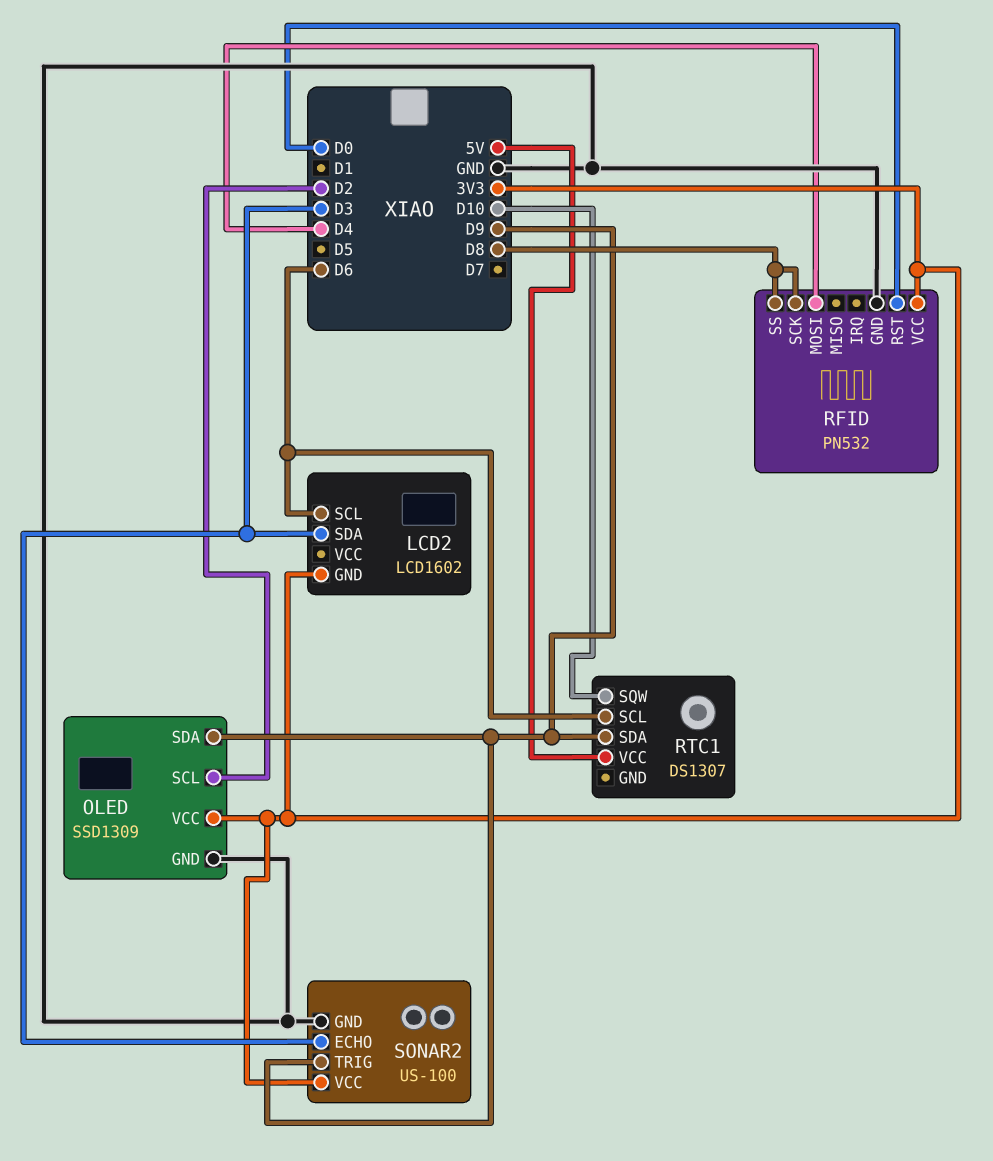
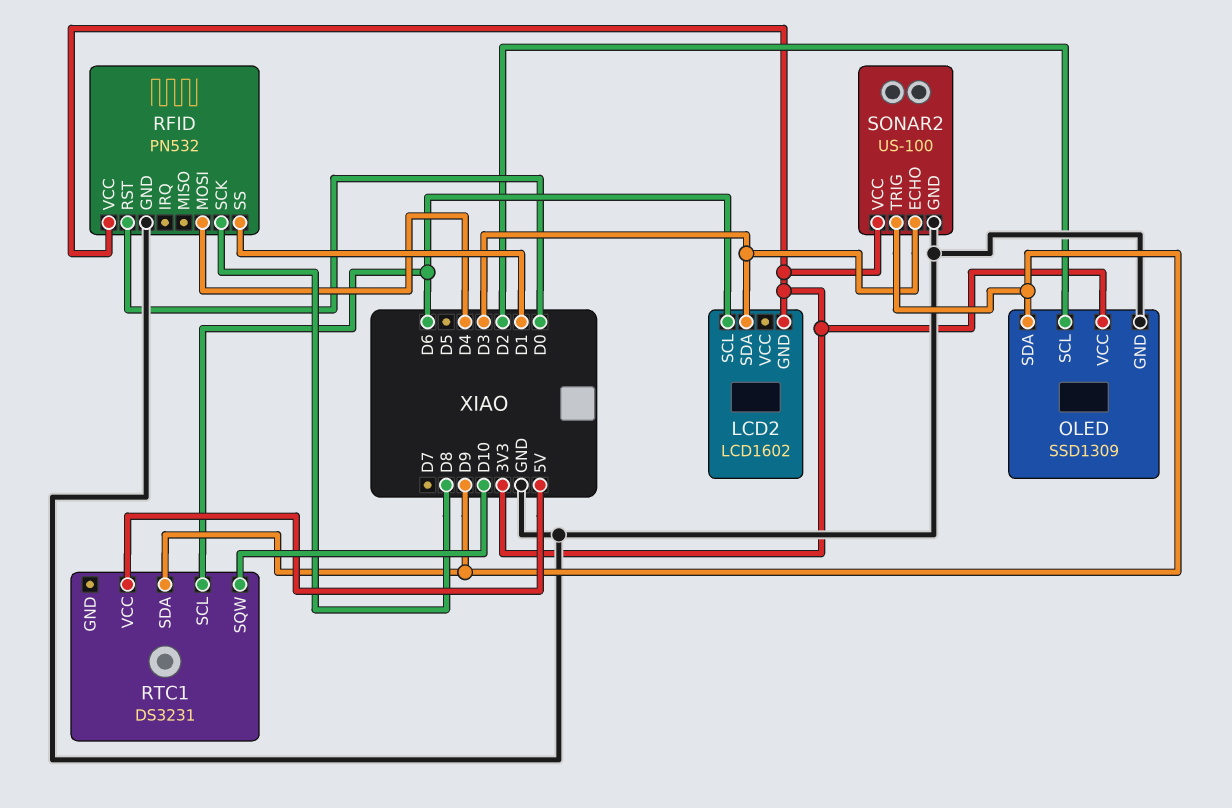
RFID pin SS: D8 -> D1
RTC1: DS1307 -> DS3231

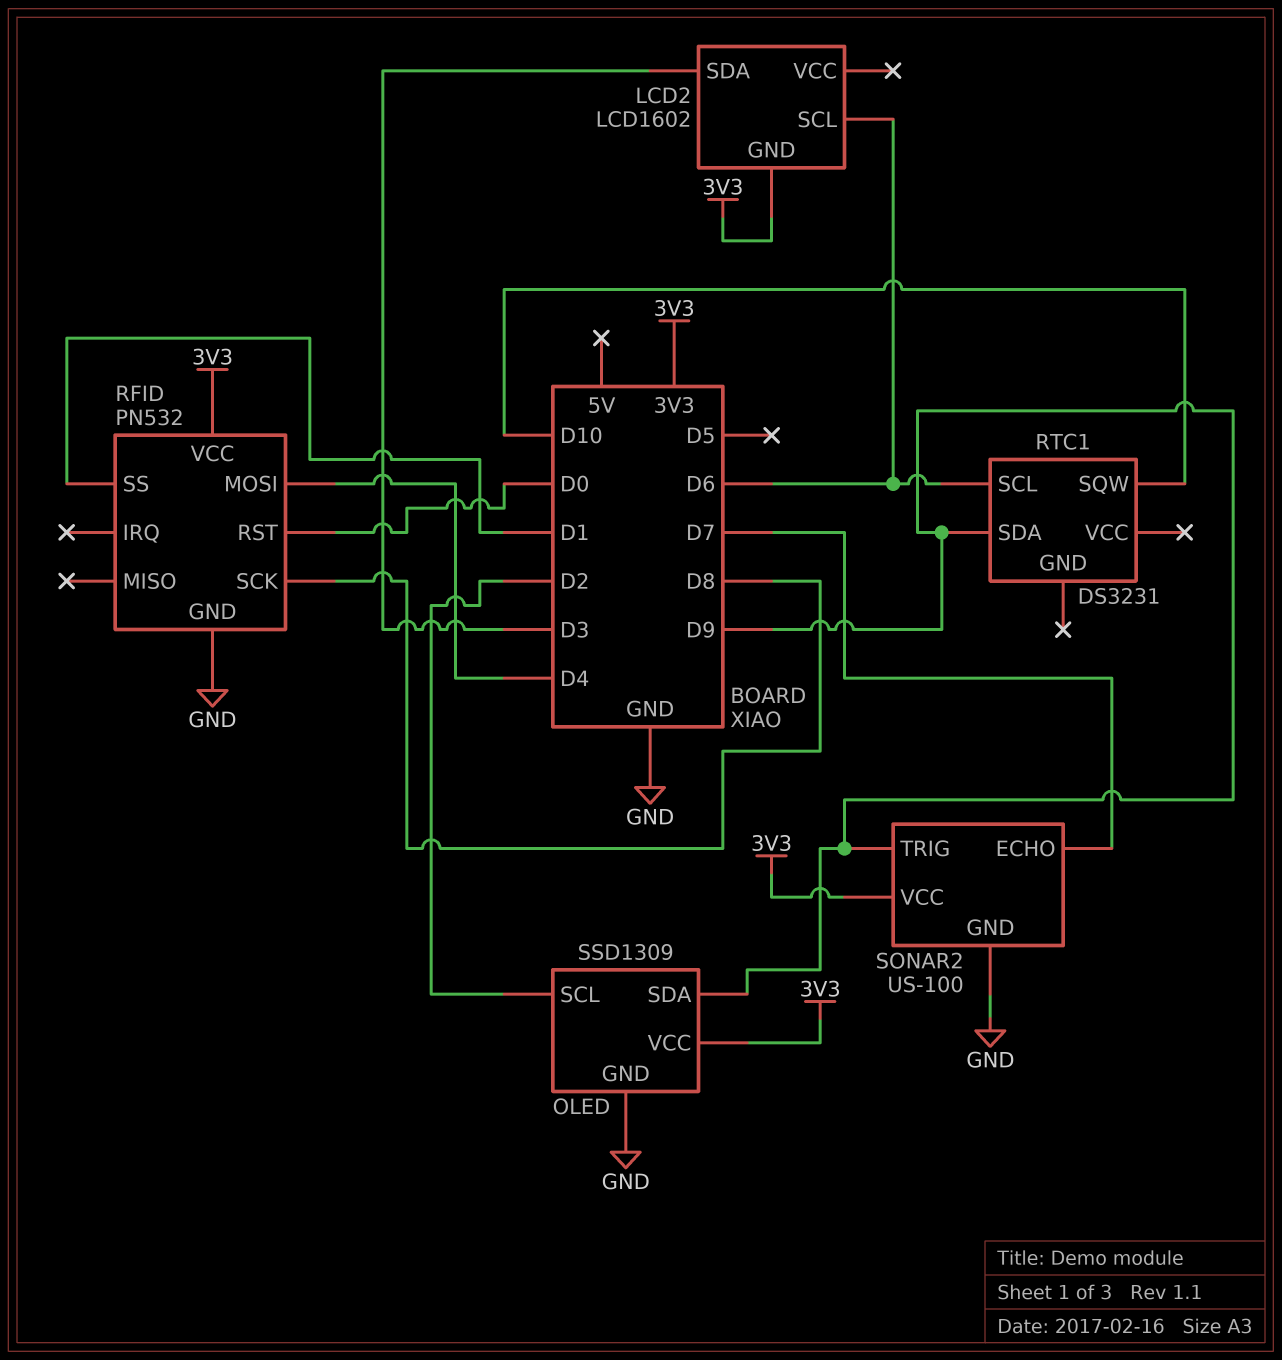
RTC1 pin VCC: 5V -> none
SONAR2 pin ECHO: D3 -> D7

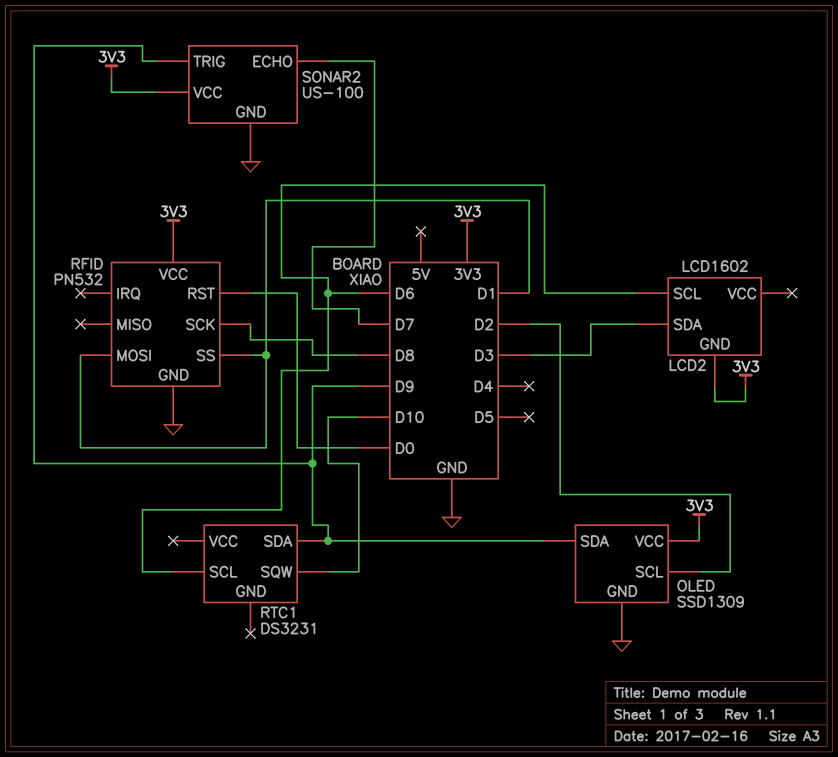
RFID pin MOSI: D4 -> D1

